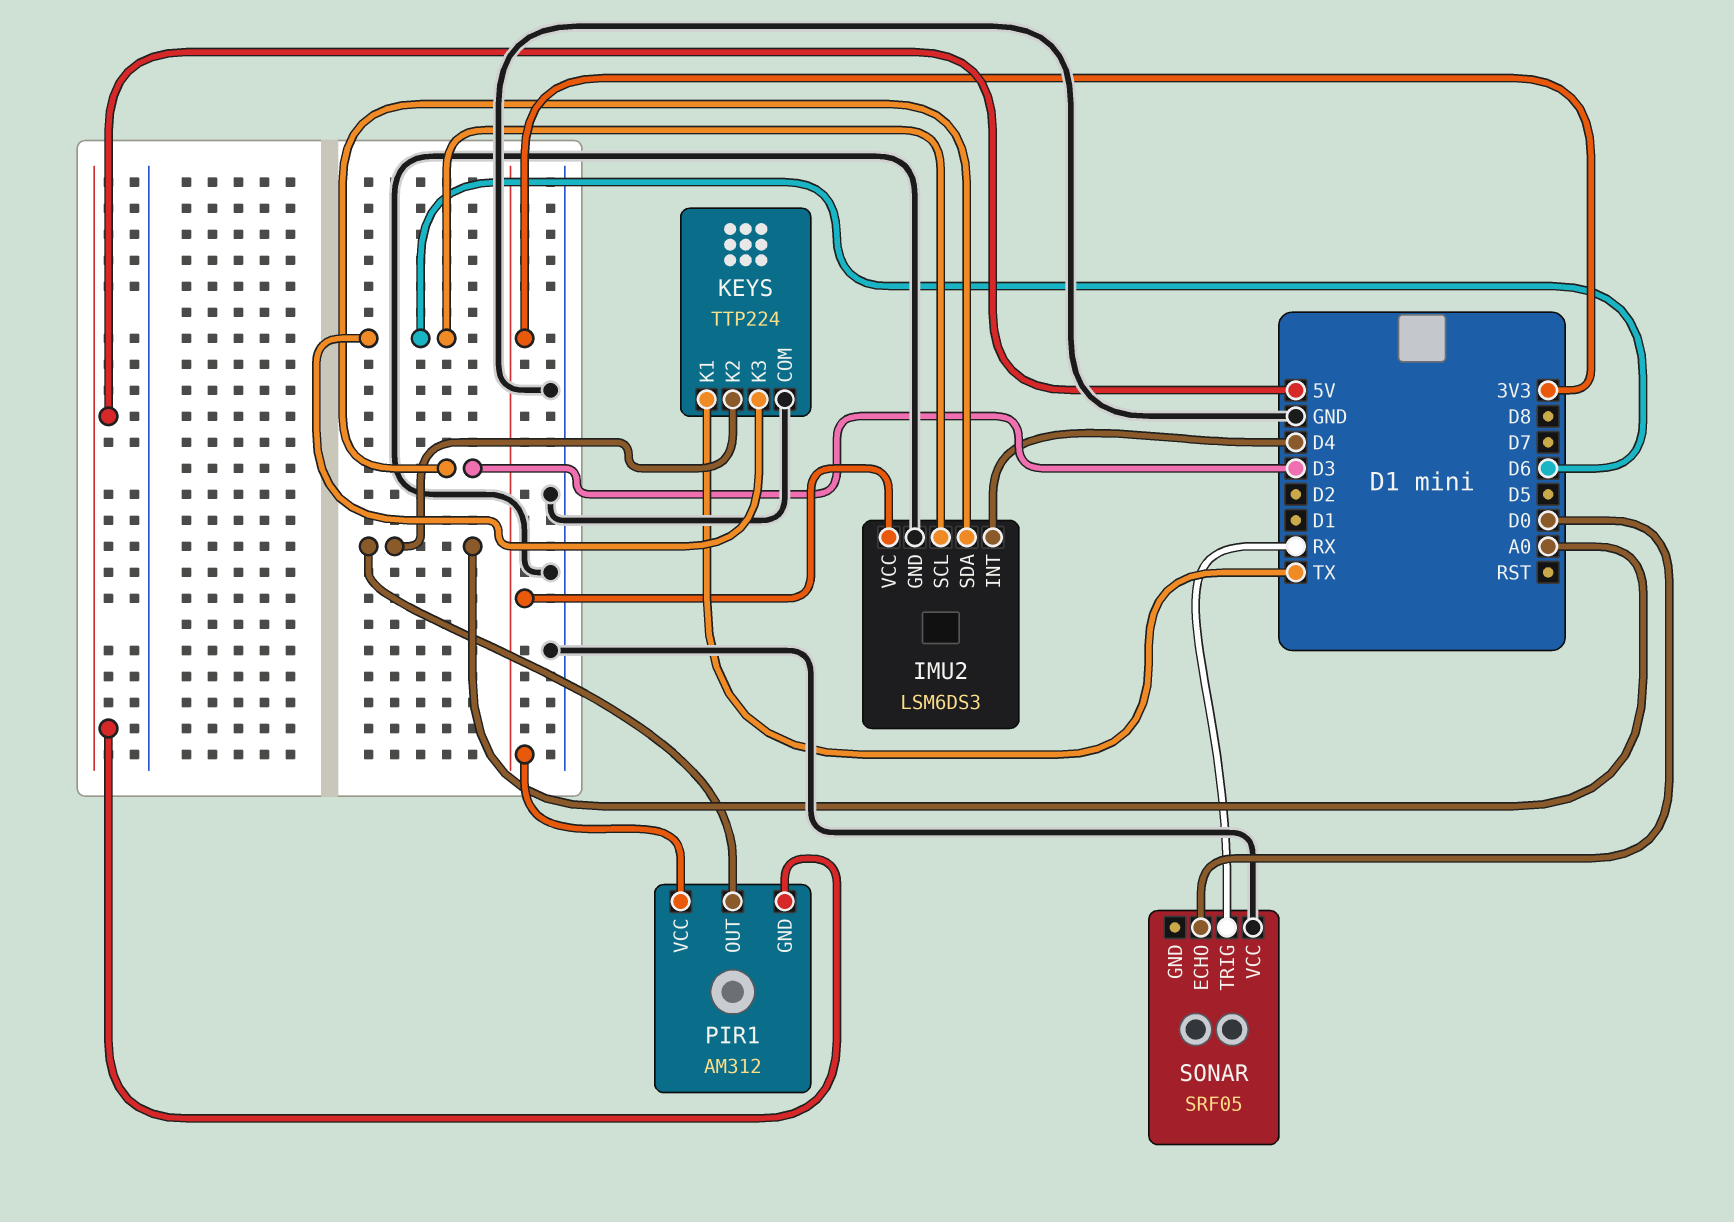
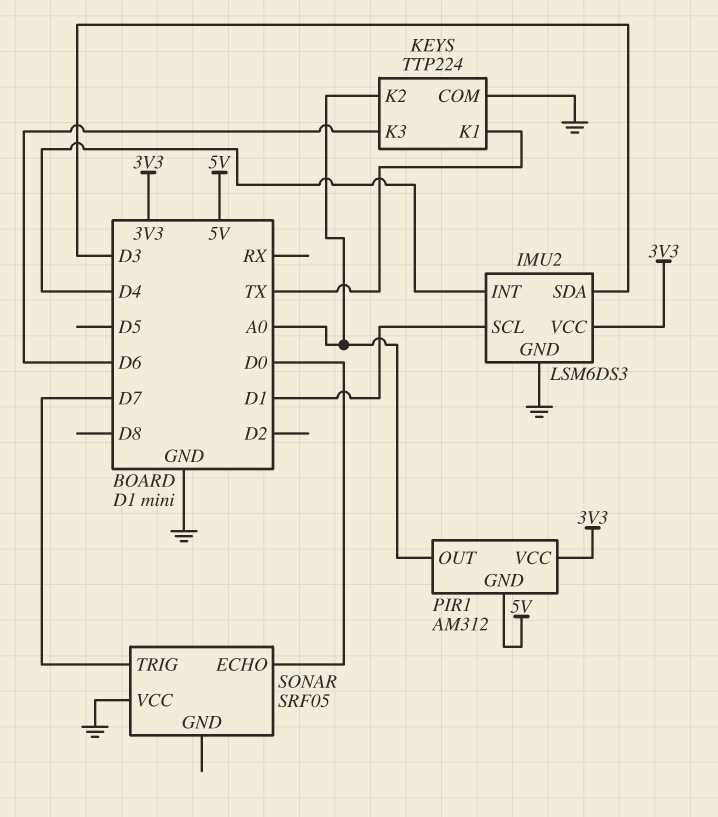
IMU2 pin SCL: D6 -> D1
SONAR pin TRIG: RX -> D7

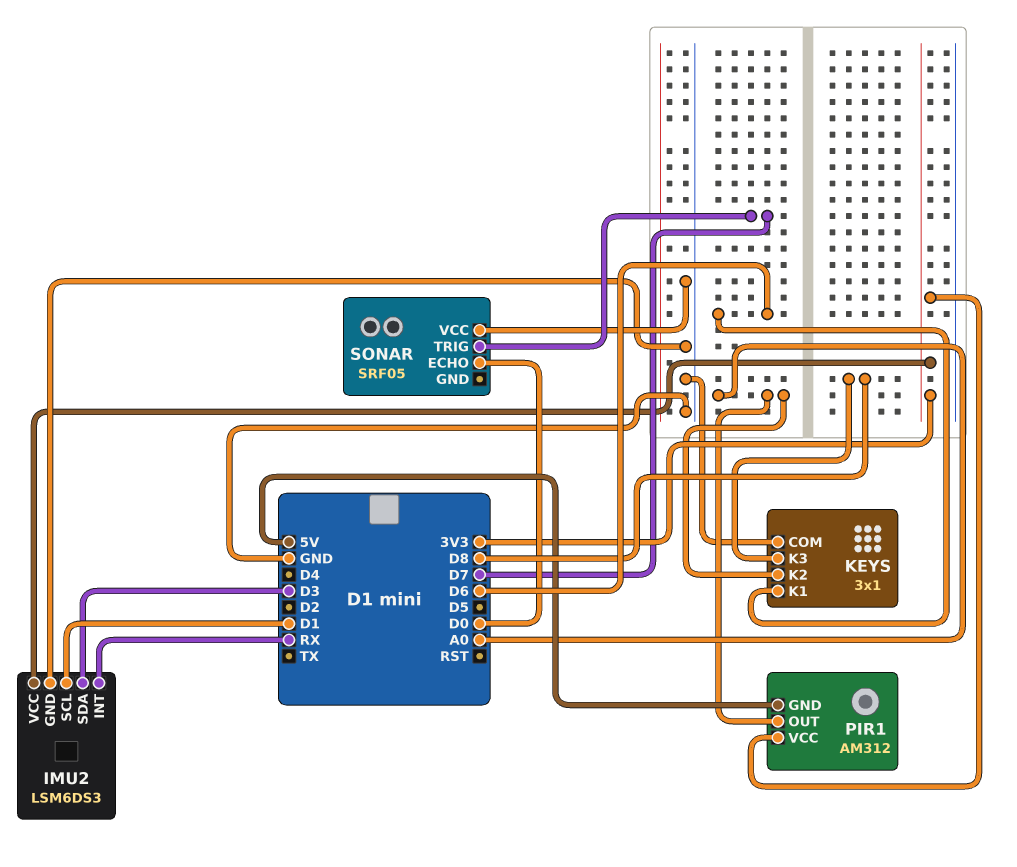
IMU2 pin INT: D4 -> RX
KEYS: TTP224 -> 3x1
KEYS pin K1: TX -> D6
KEYS pin K3: D6 -> D8

